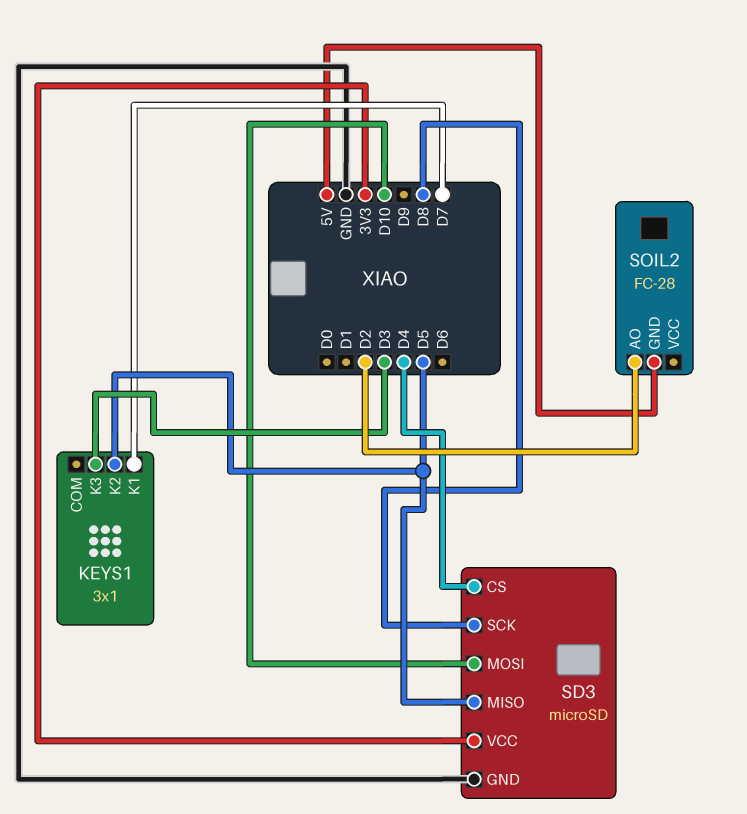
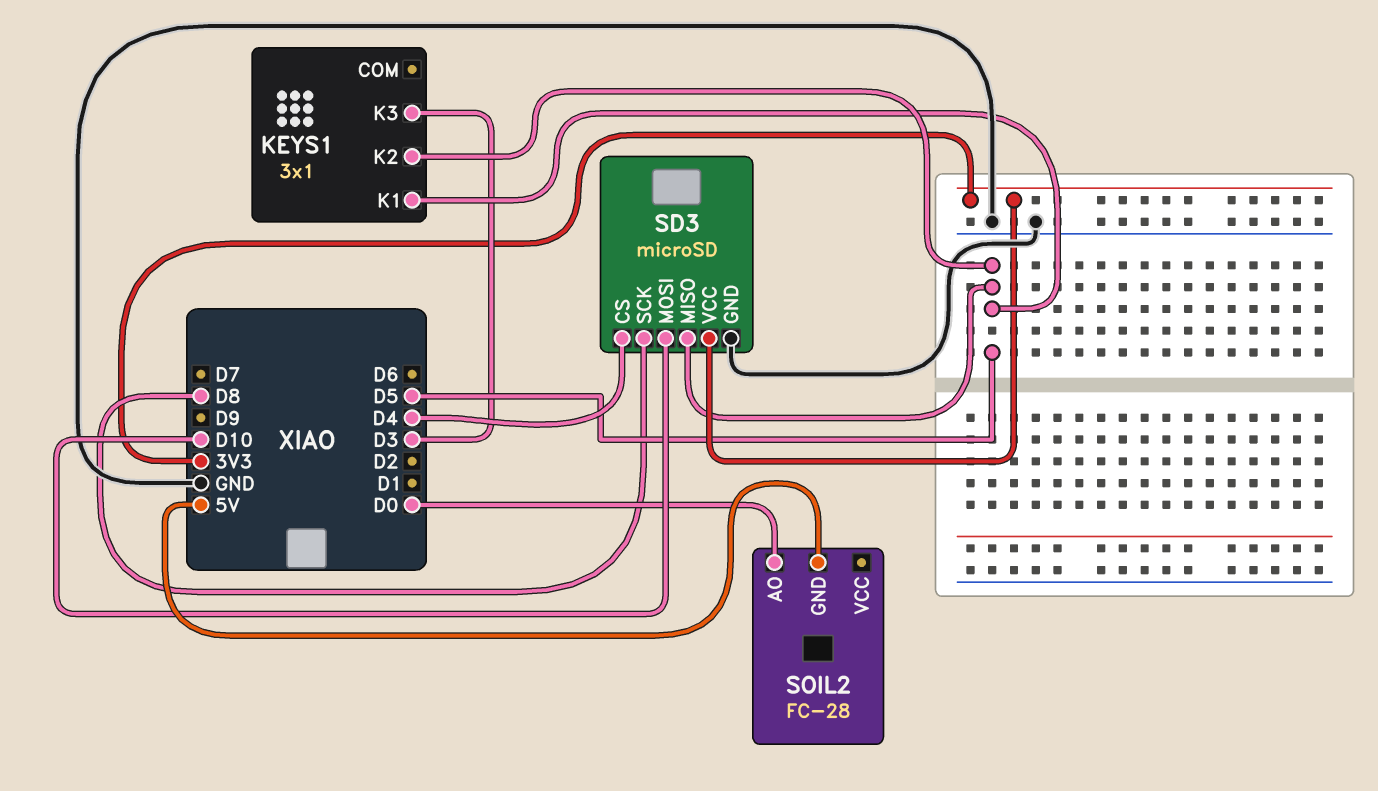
KEYS1 pin K1: D7 -> D5
SOIL2 pin AO: D2 -> D0

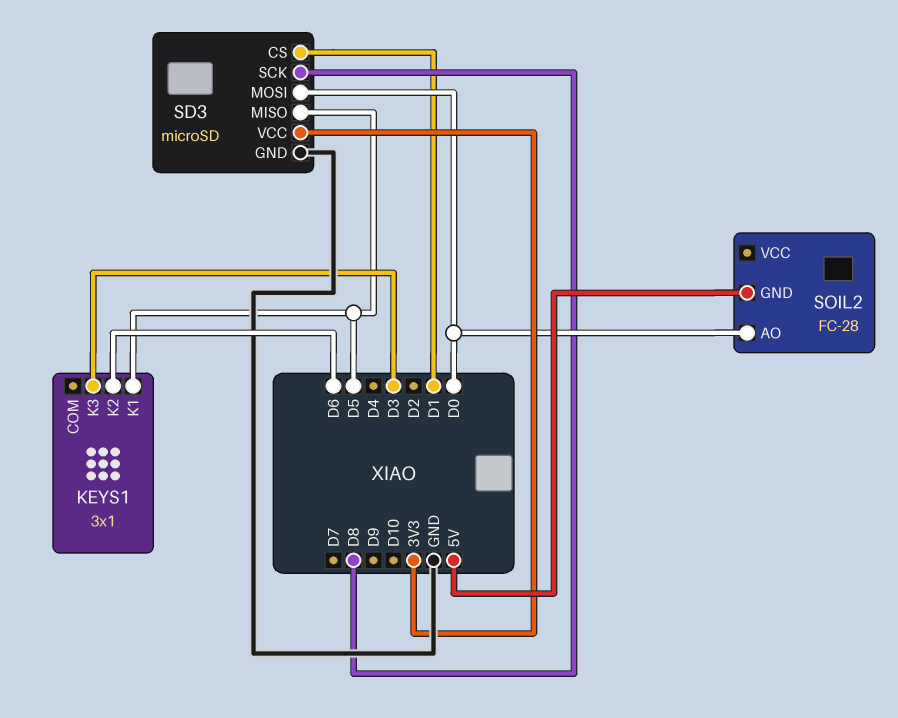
KEYS1 pin K2: D5 -> D6
SD3 pin CS: D4 -> D1
SD3 pin MOSI: D10 -> D0

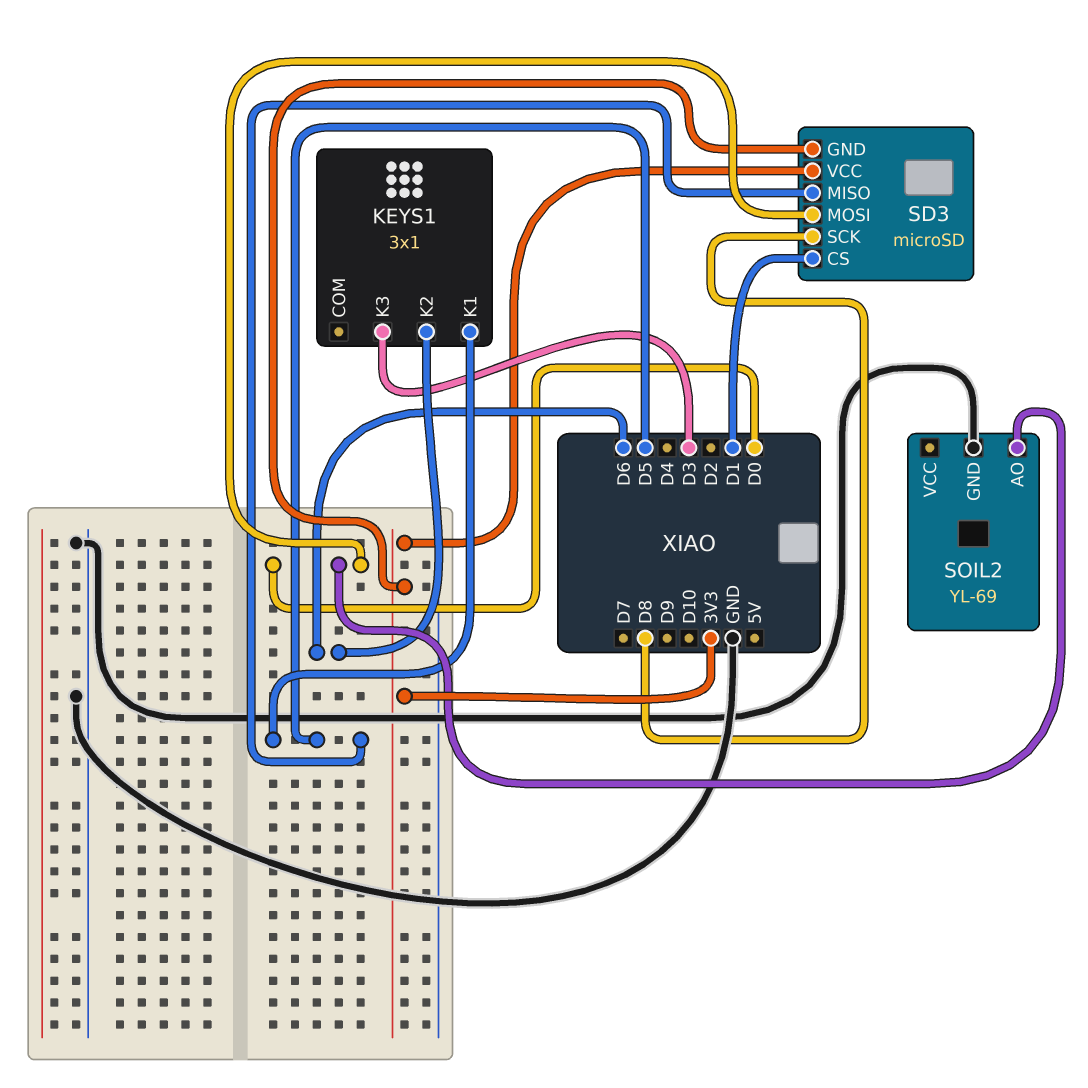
SD3 pin GND: GND -> 3V3
SOIL2: FC-28 -> YL-69
SOIL2 pin GND: 5V -> GND

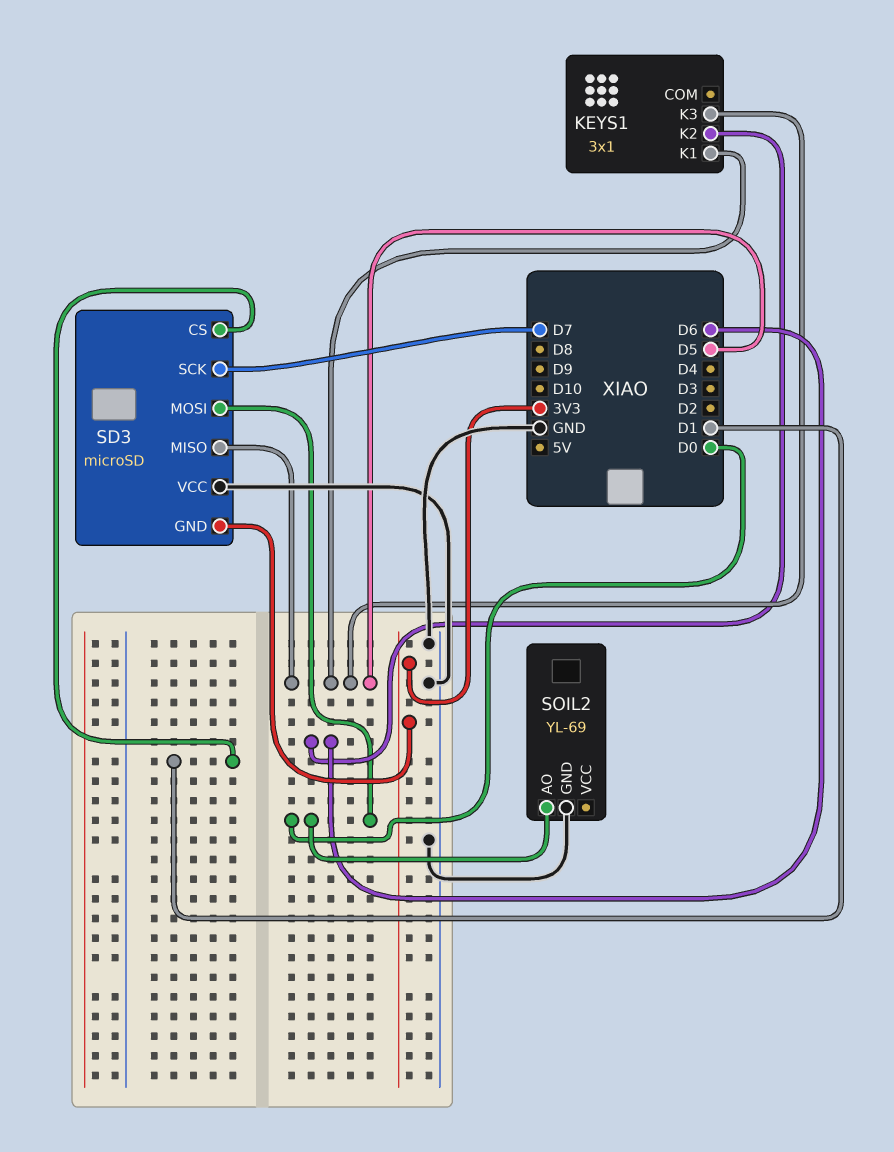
KEYS1 pin K3: D3 -> D5
SD3 pin SCK: D8 -> D7
SD3 pin VCC: 3V3 -> GND

